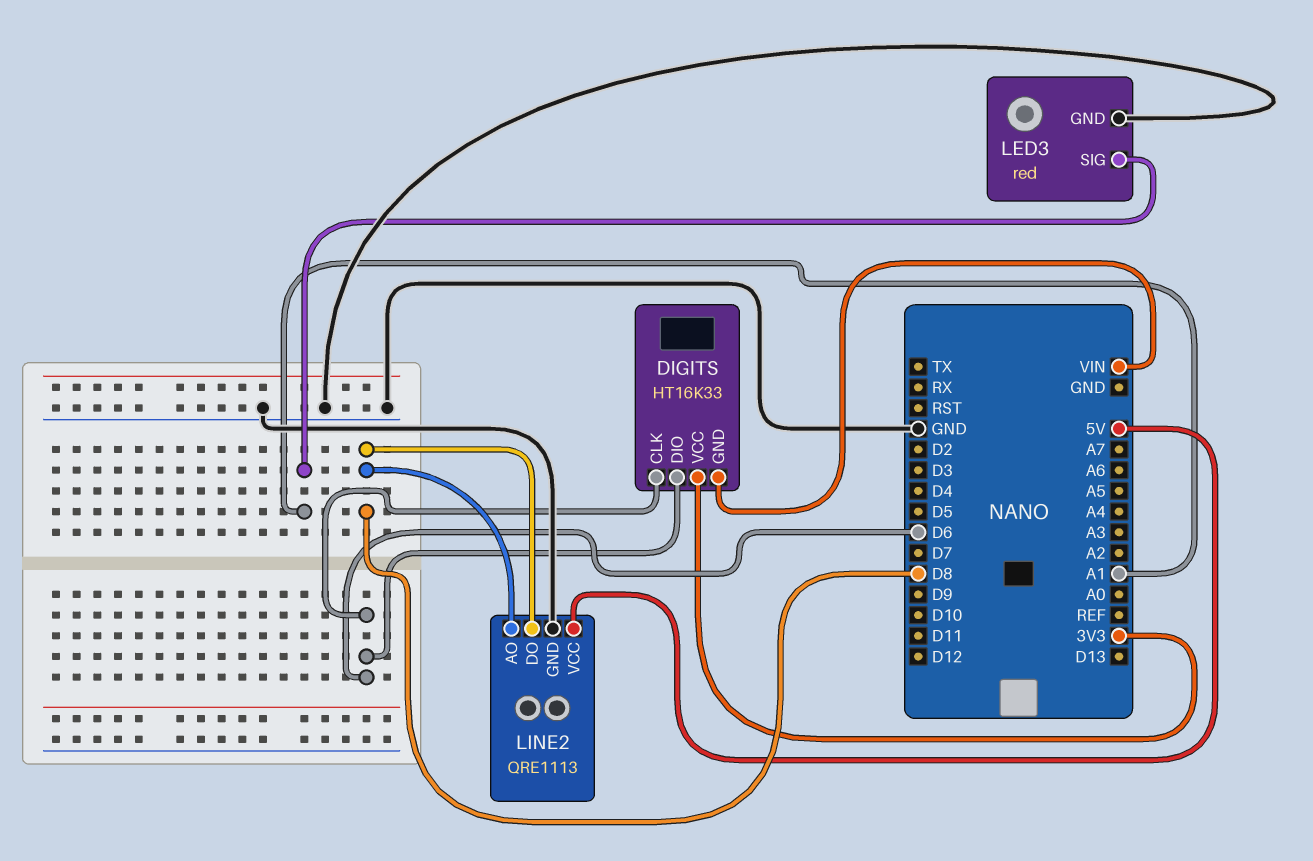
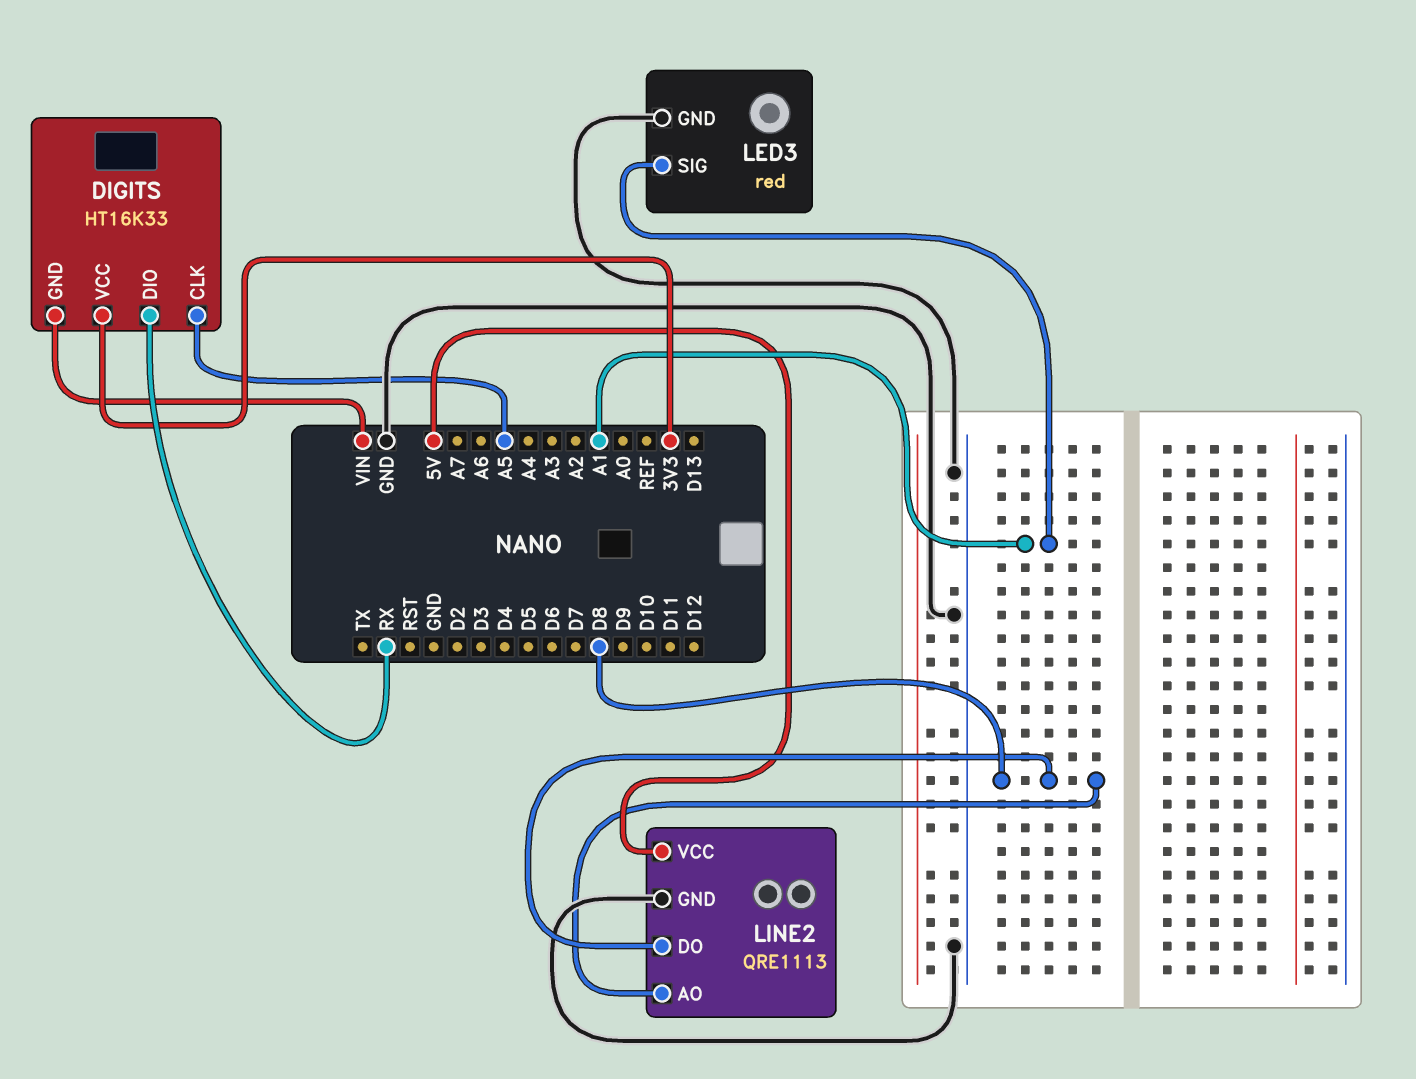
DIGITS pin CLK: D6 -> A5
DIGITS pin DIO: D6 -> RX

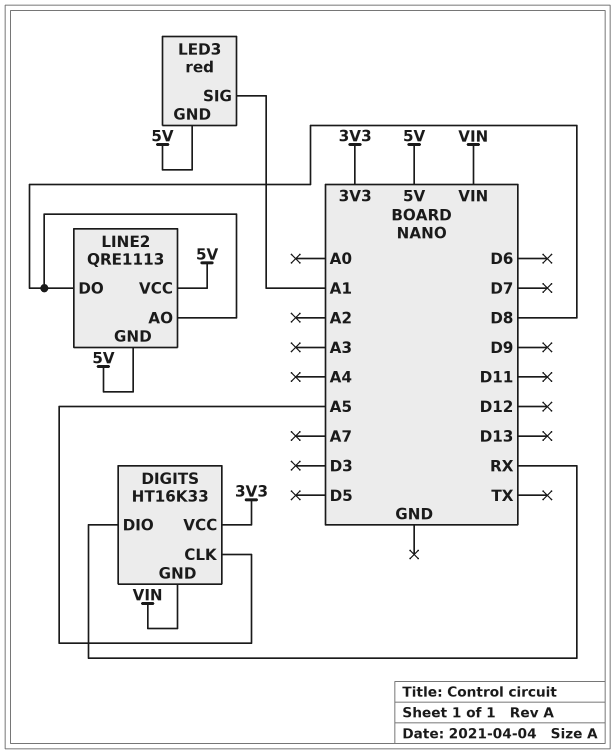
LED3 pin GND: GND -> 5V
LINE2 pin GND: GND -> 5V

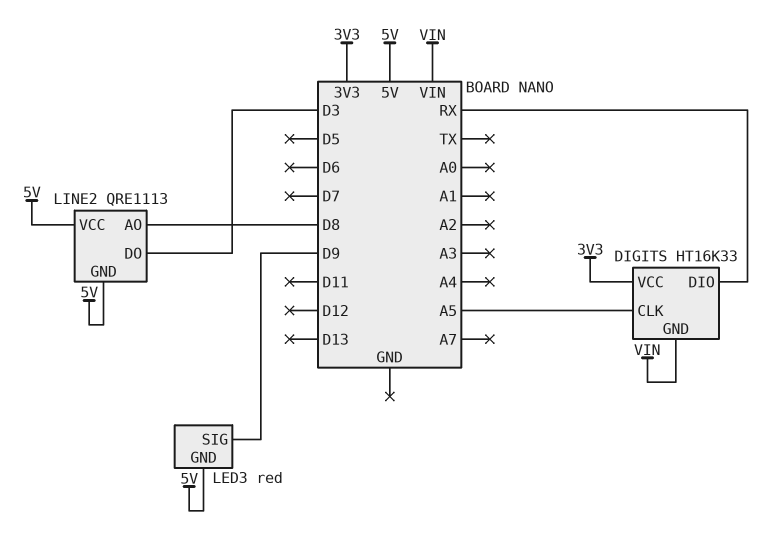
LED3 pin SIG: A1 -> D9
LINE2 pin DO: D8 -> D3

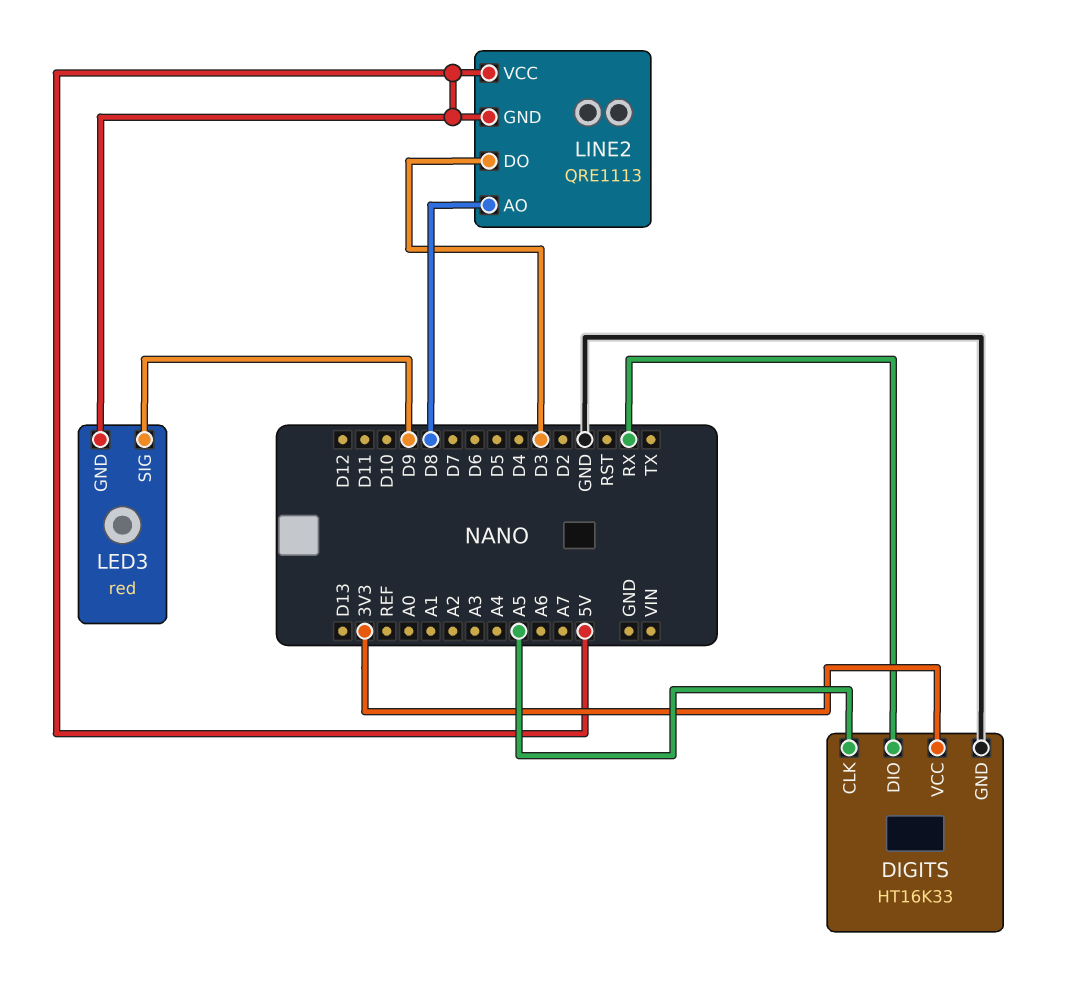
DIGITS pin GND: VIN -> GND

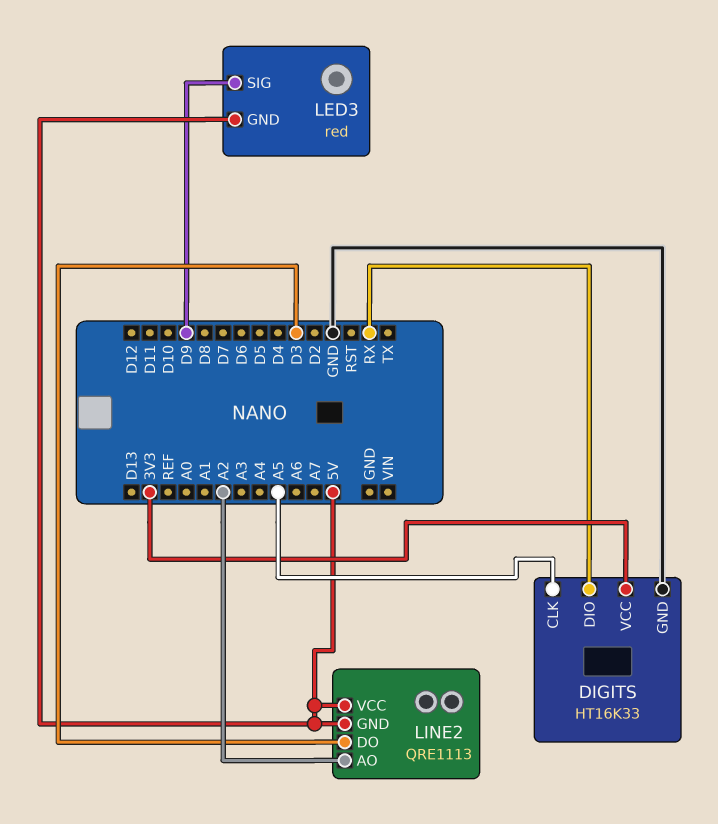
LINE2 pin AO: D8 -> A2

